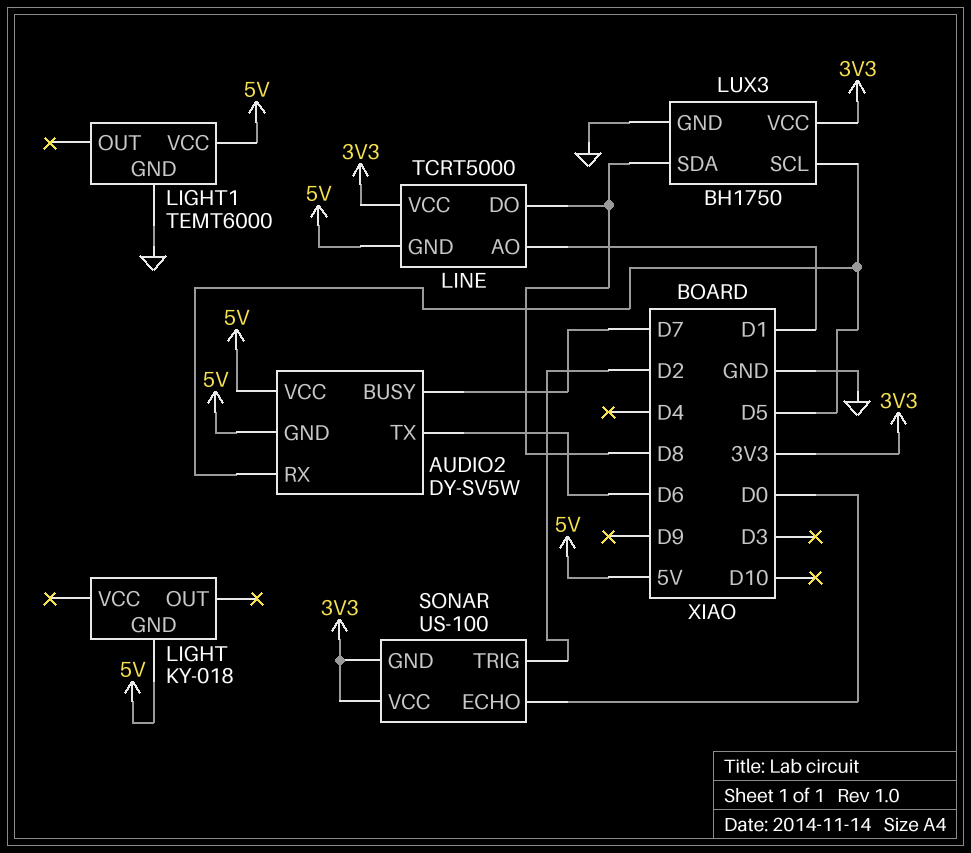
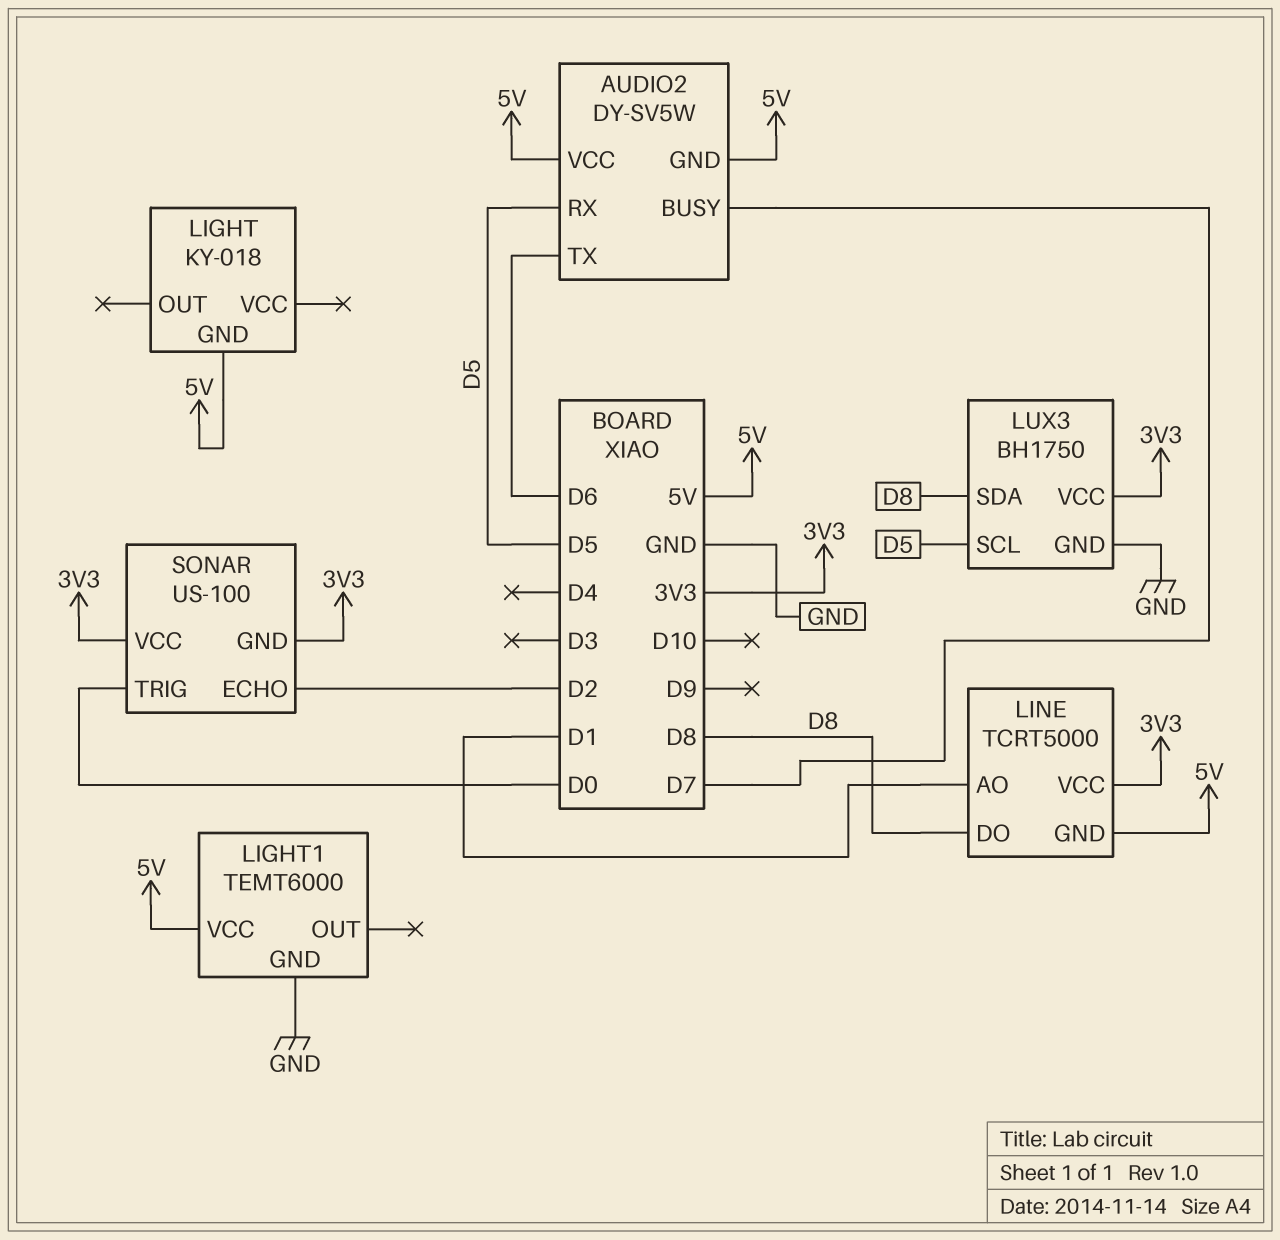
SONAR pin ECHO: D0 -> D2
SONAR pin TRIG: D2 -> D0

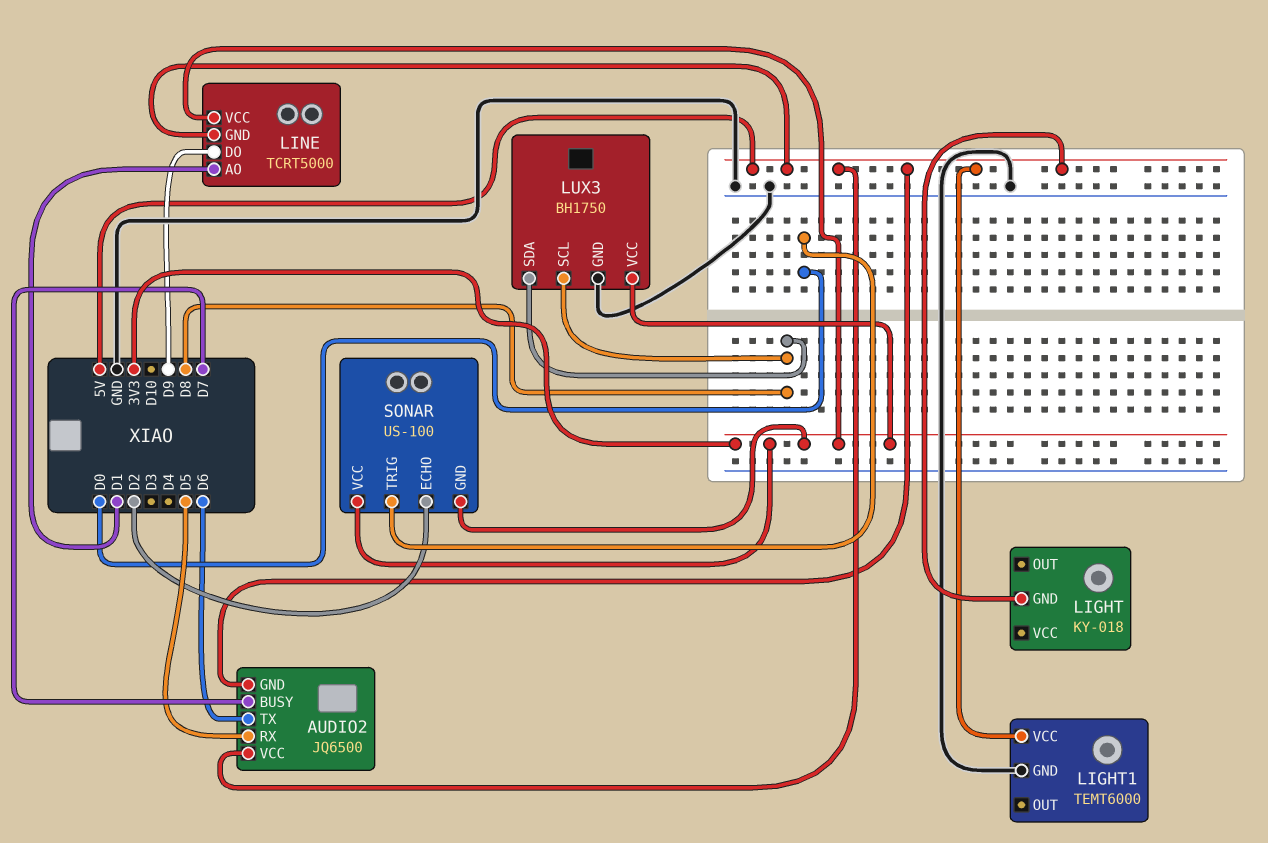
AUDIO2: DY-SV5W -> JQ6500
LINE pin DO: D8 -> D9
LUX3 pin SCL: D5 -> D8

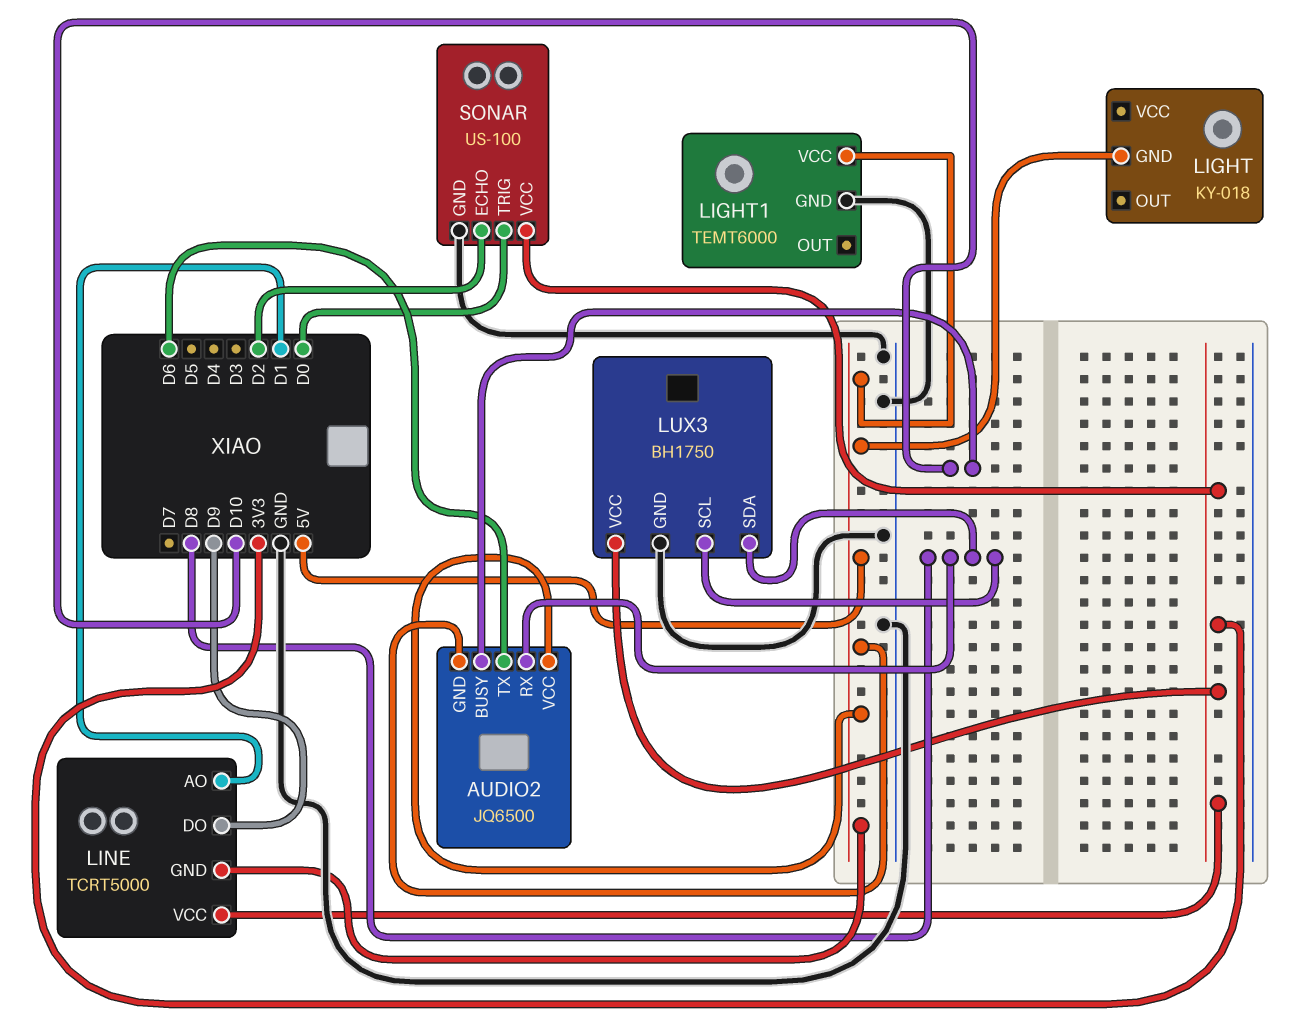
AUDIO2 pin BUSY: D7 -> D10
AUDIO2 pin RX: D5 -> D8
SONAR pin GND: 3V3 -> GND

